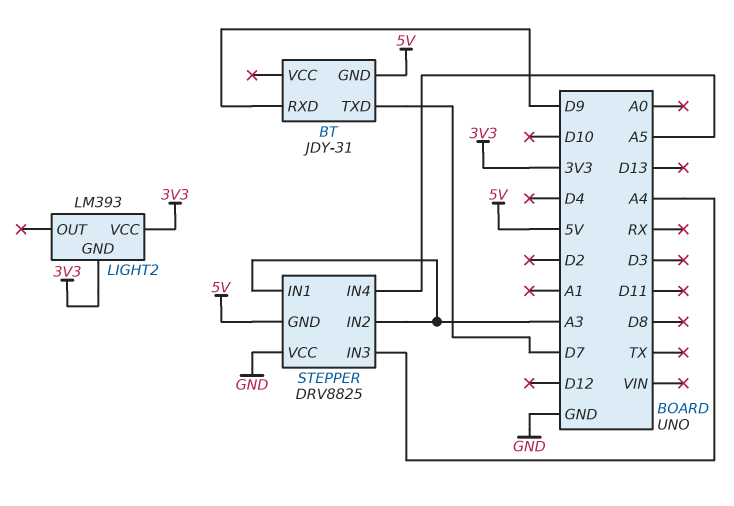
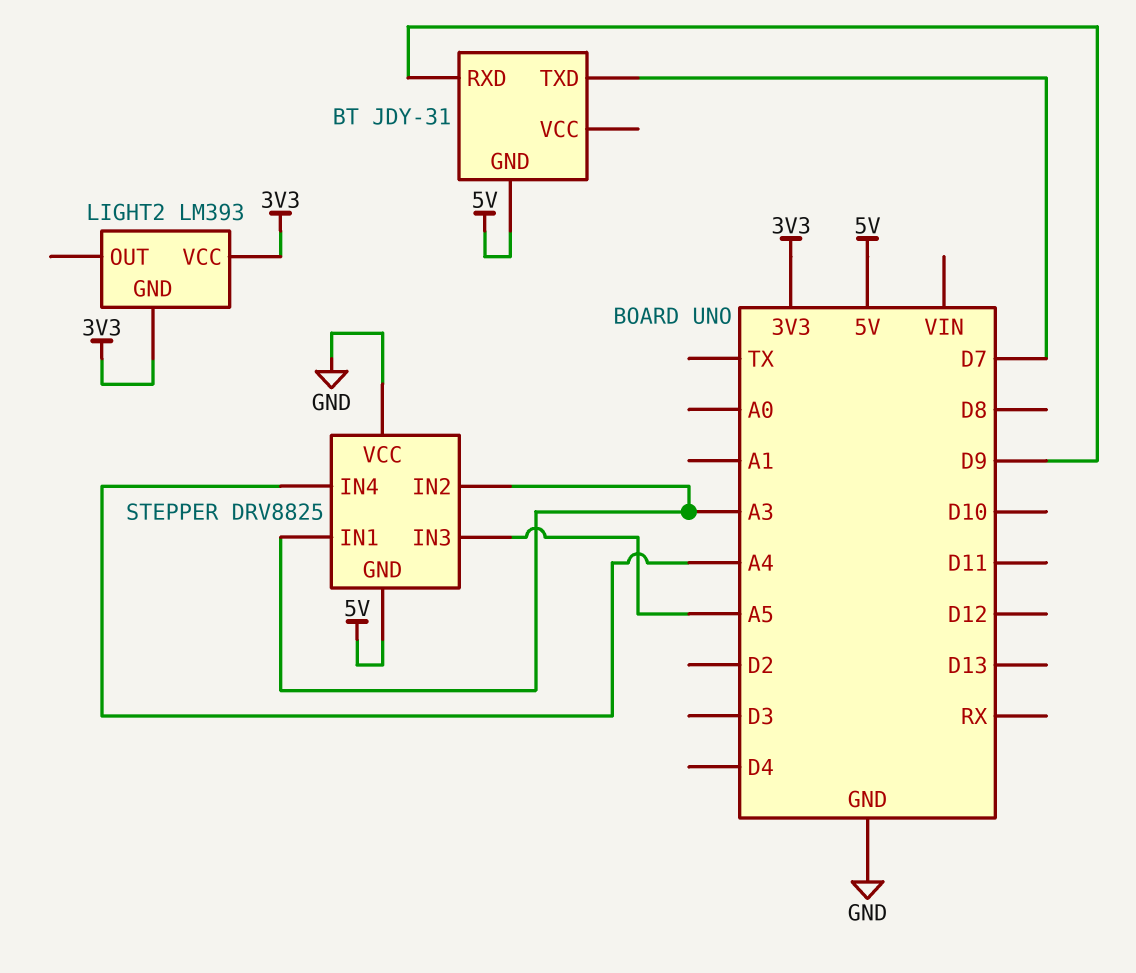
STEPPER pin IN3: A4 -> A5
STEPPER pin IN4: A5 -> A4

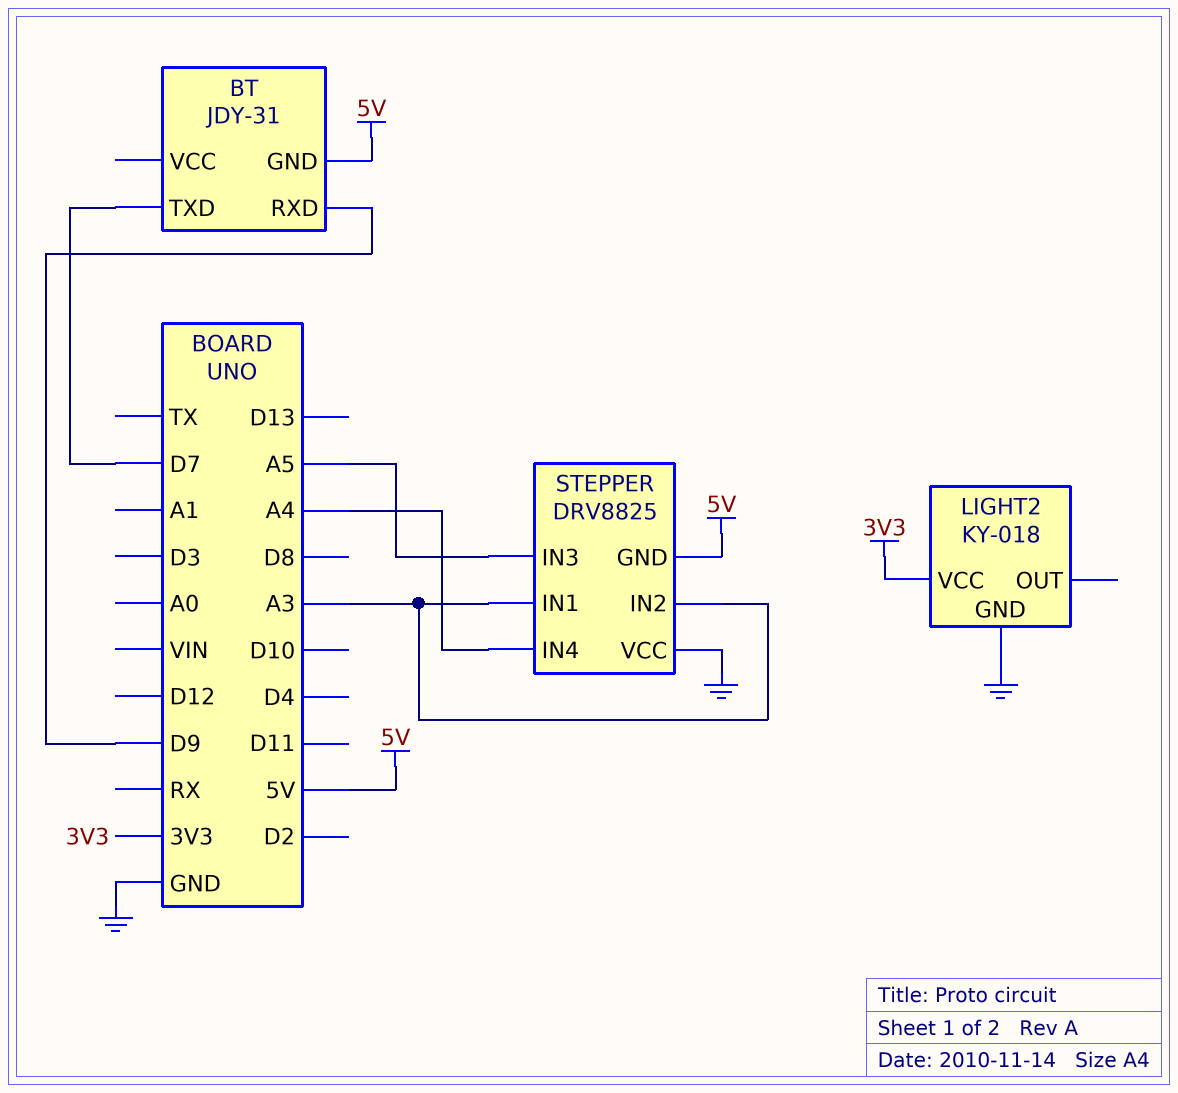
LIGHT2: LM393 -> KY-018
LIGHT2 pin GND: 3V3 -> GND

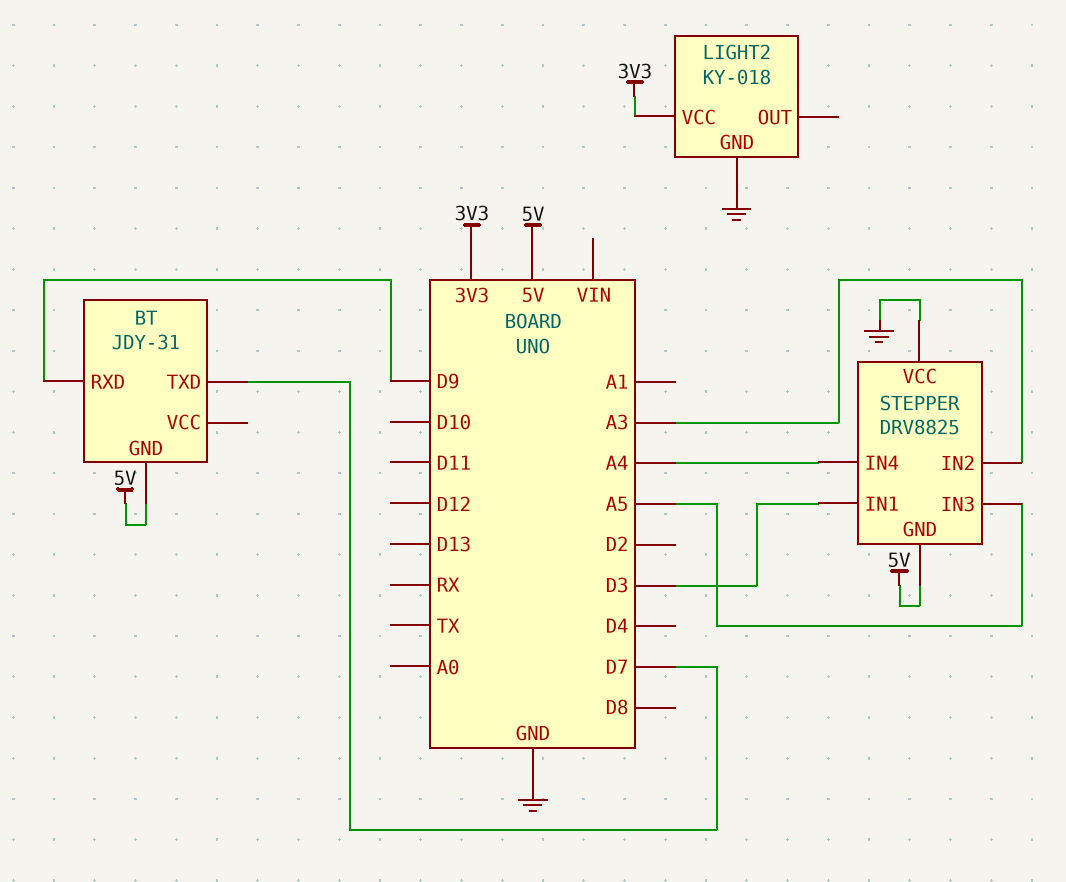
STEPPER pin IN1: A3 -> D3

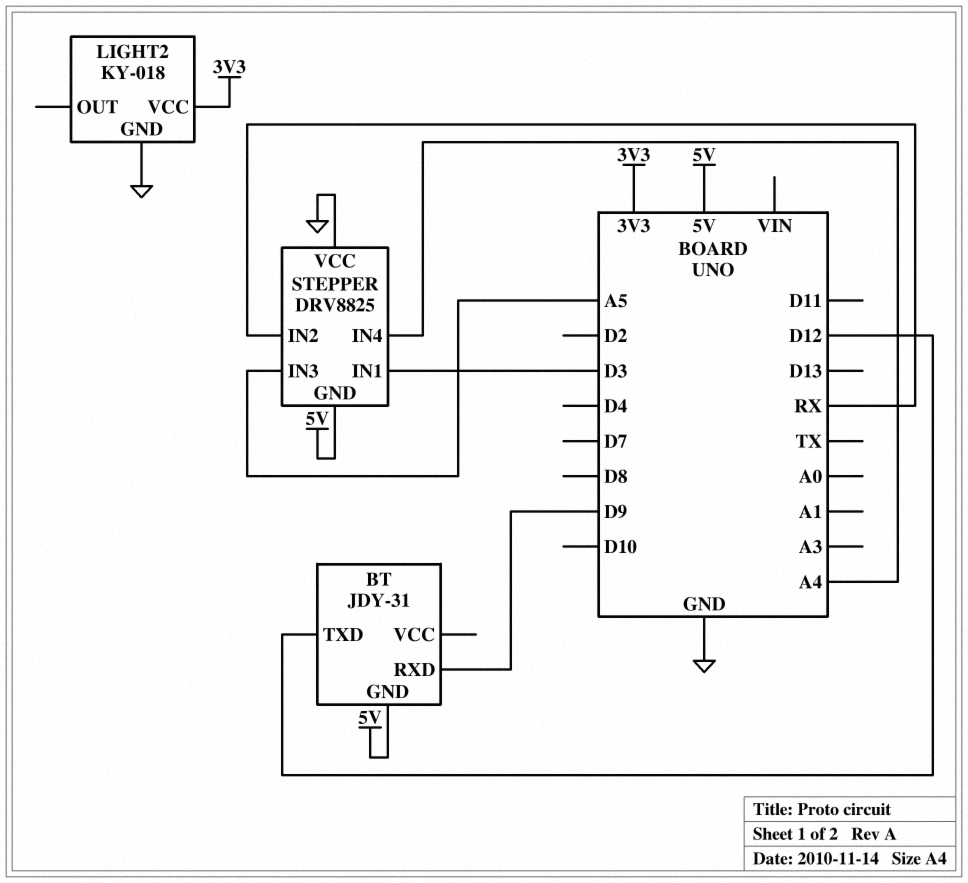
BT pin TXD: D7 -> D12
STEPPER pin IN2: A3 -> RX

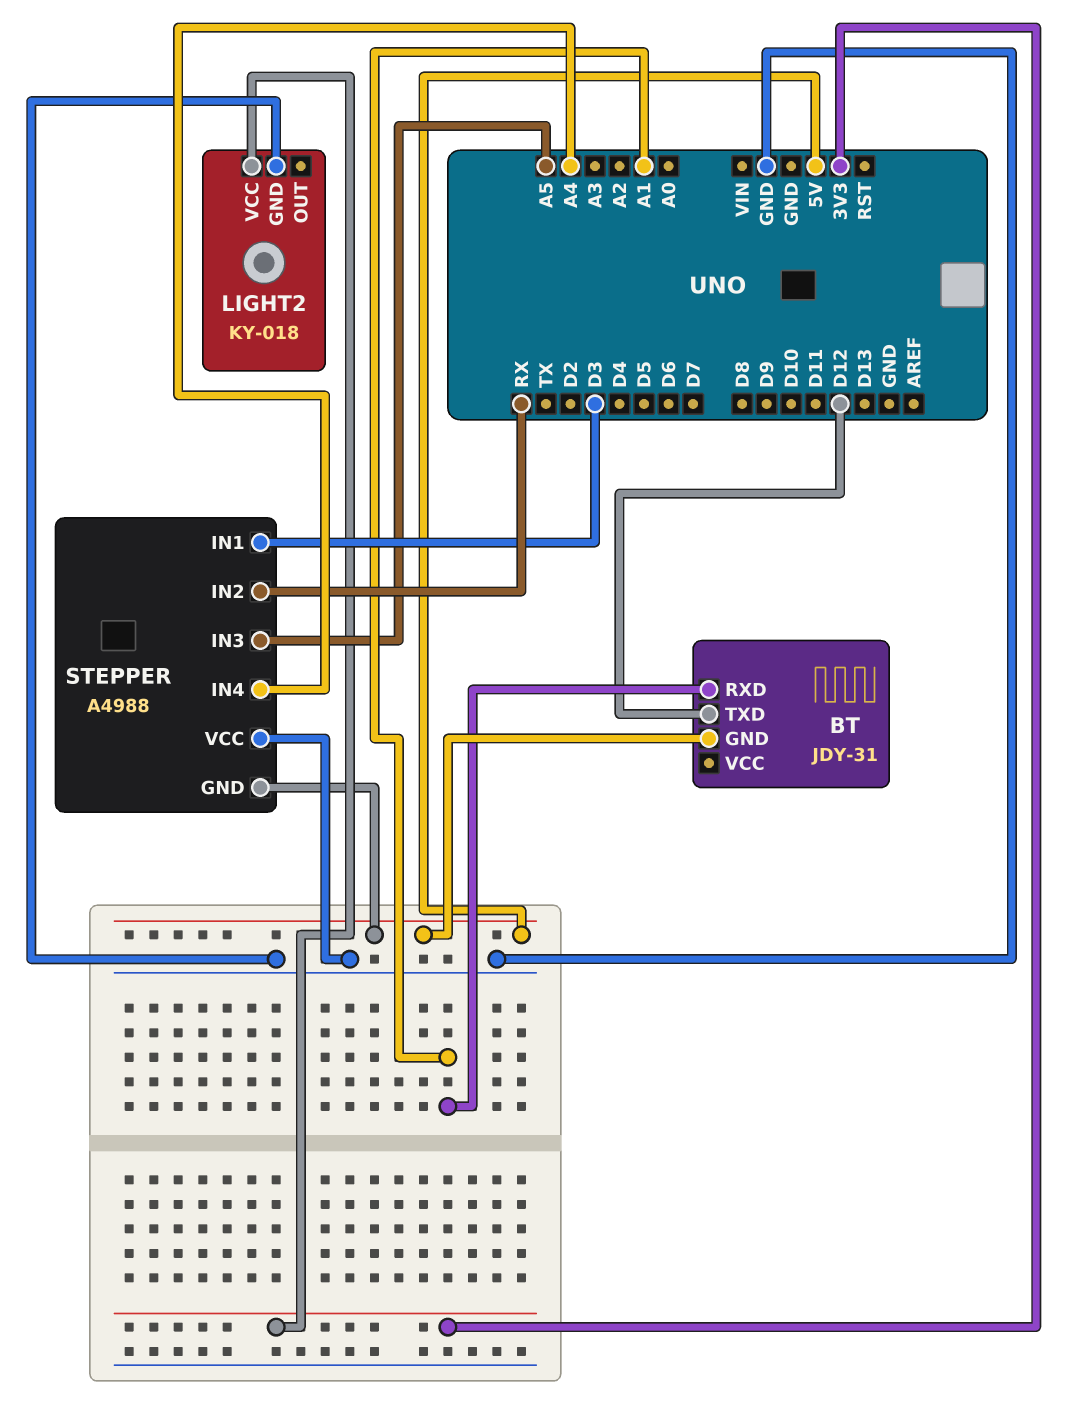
BT pin RXD: D9 -> A1
STEPPER: DRV8825 -> A4988

